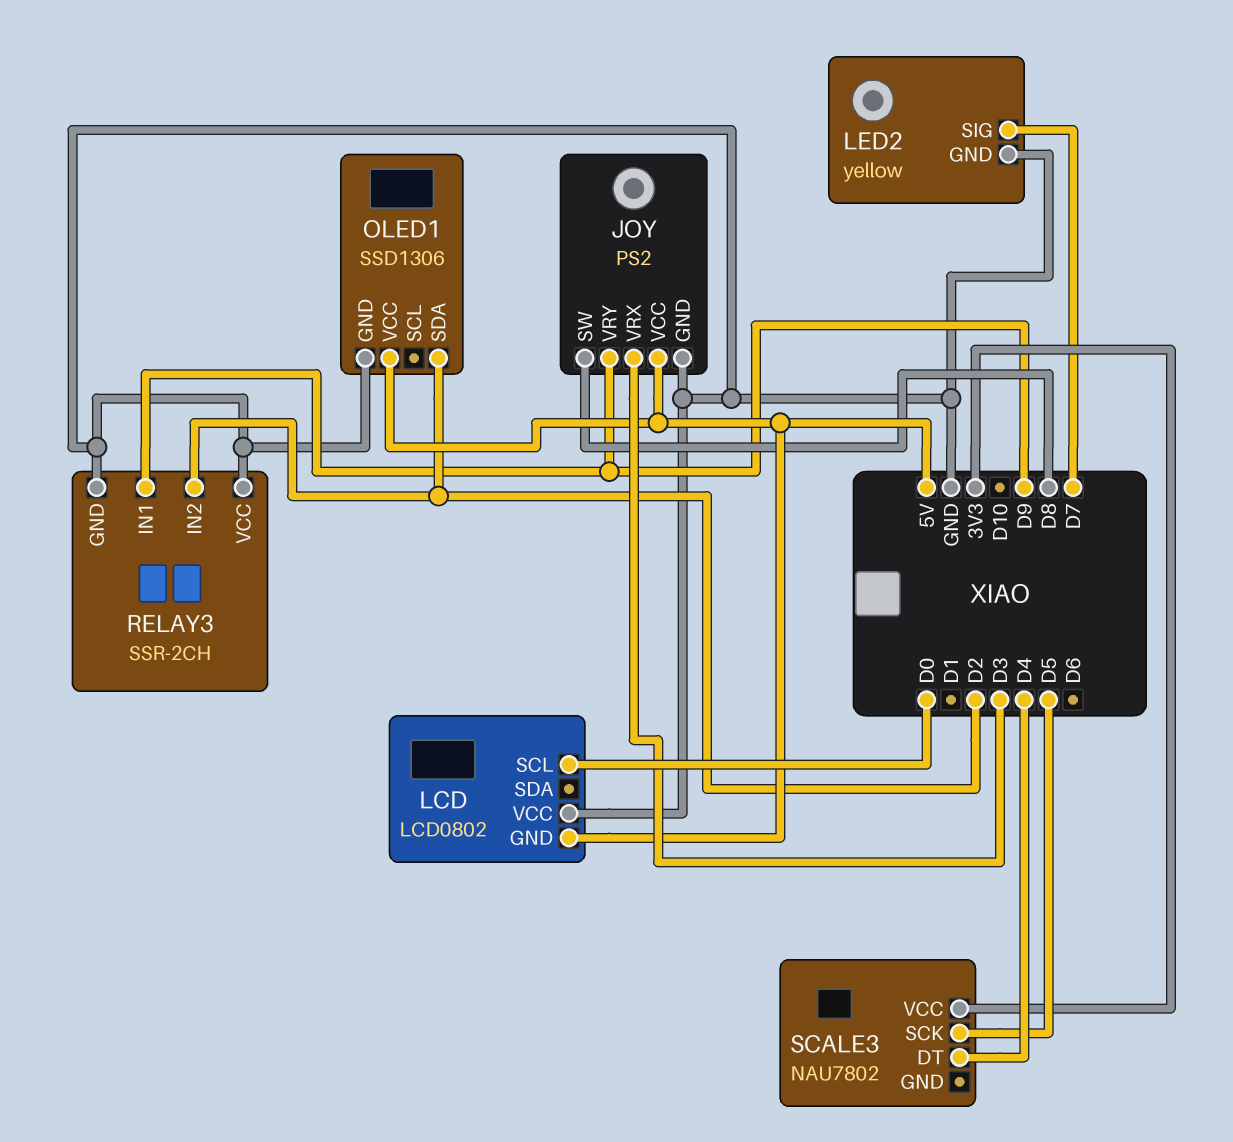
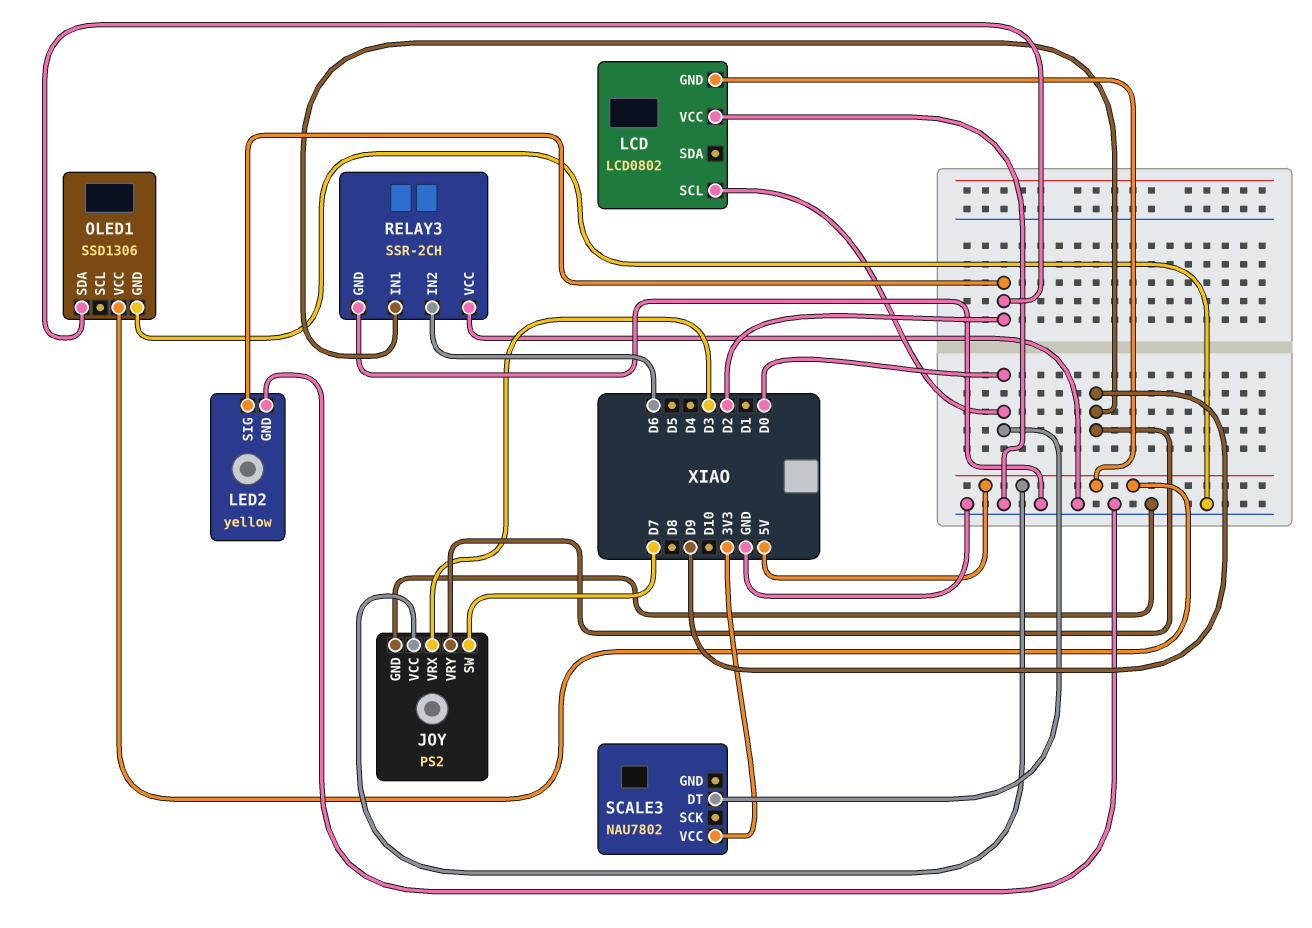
JOY pin SW: D8 -> D7
LED2 pin SIG: D7 -> D2
RELAY3 pin IN2: D2 -> D6
SCALE3 pin DT: D4 -> D0
SCALE3 pin SCK: D5 -> none

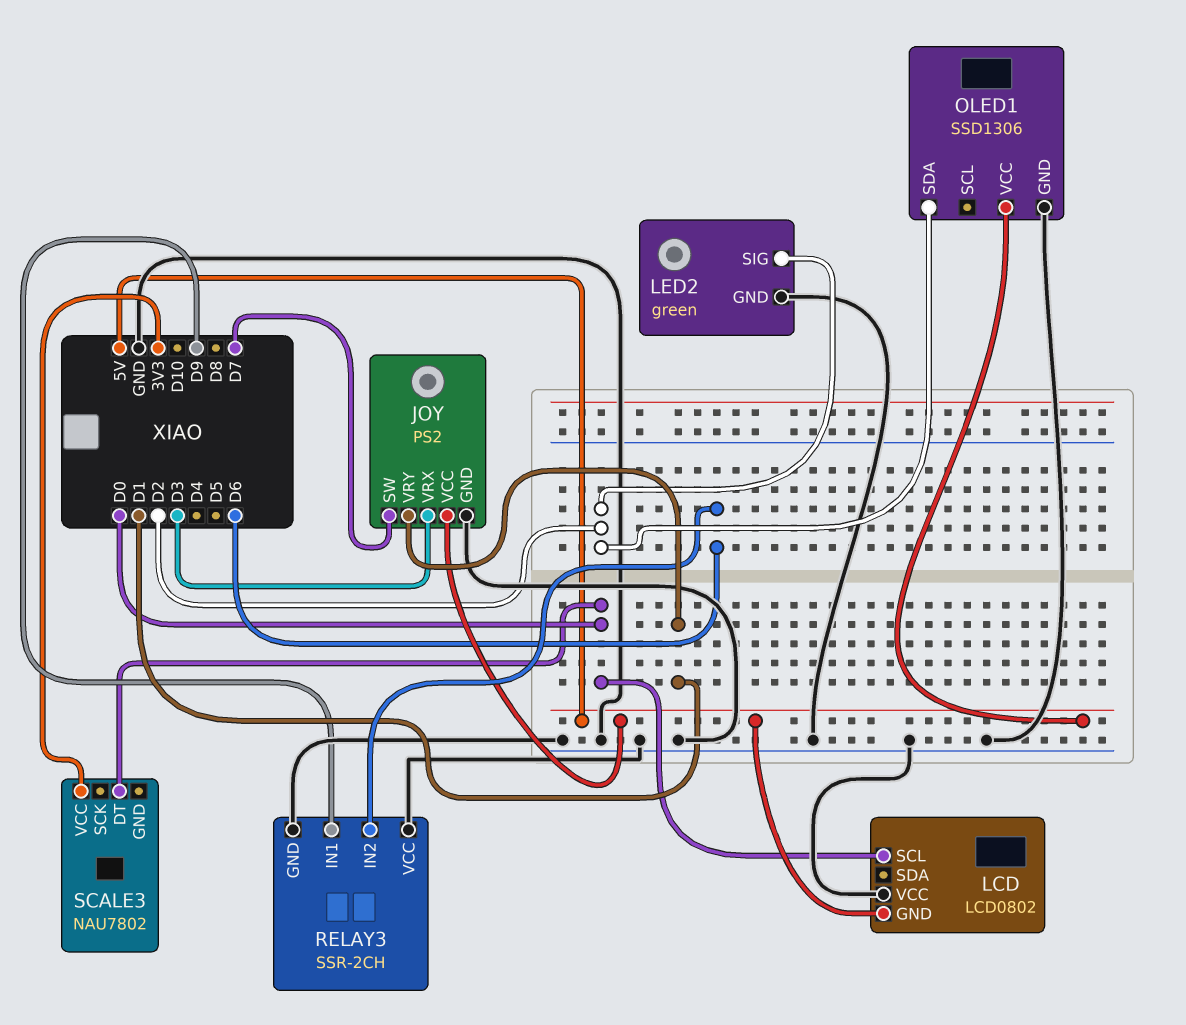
JOY pin VRY: D9 -> D1
LED2: yellow -> green

